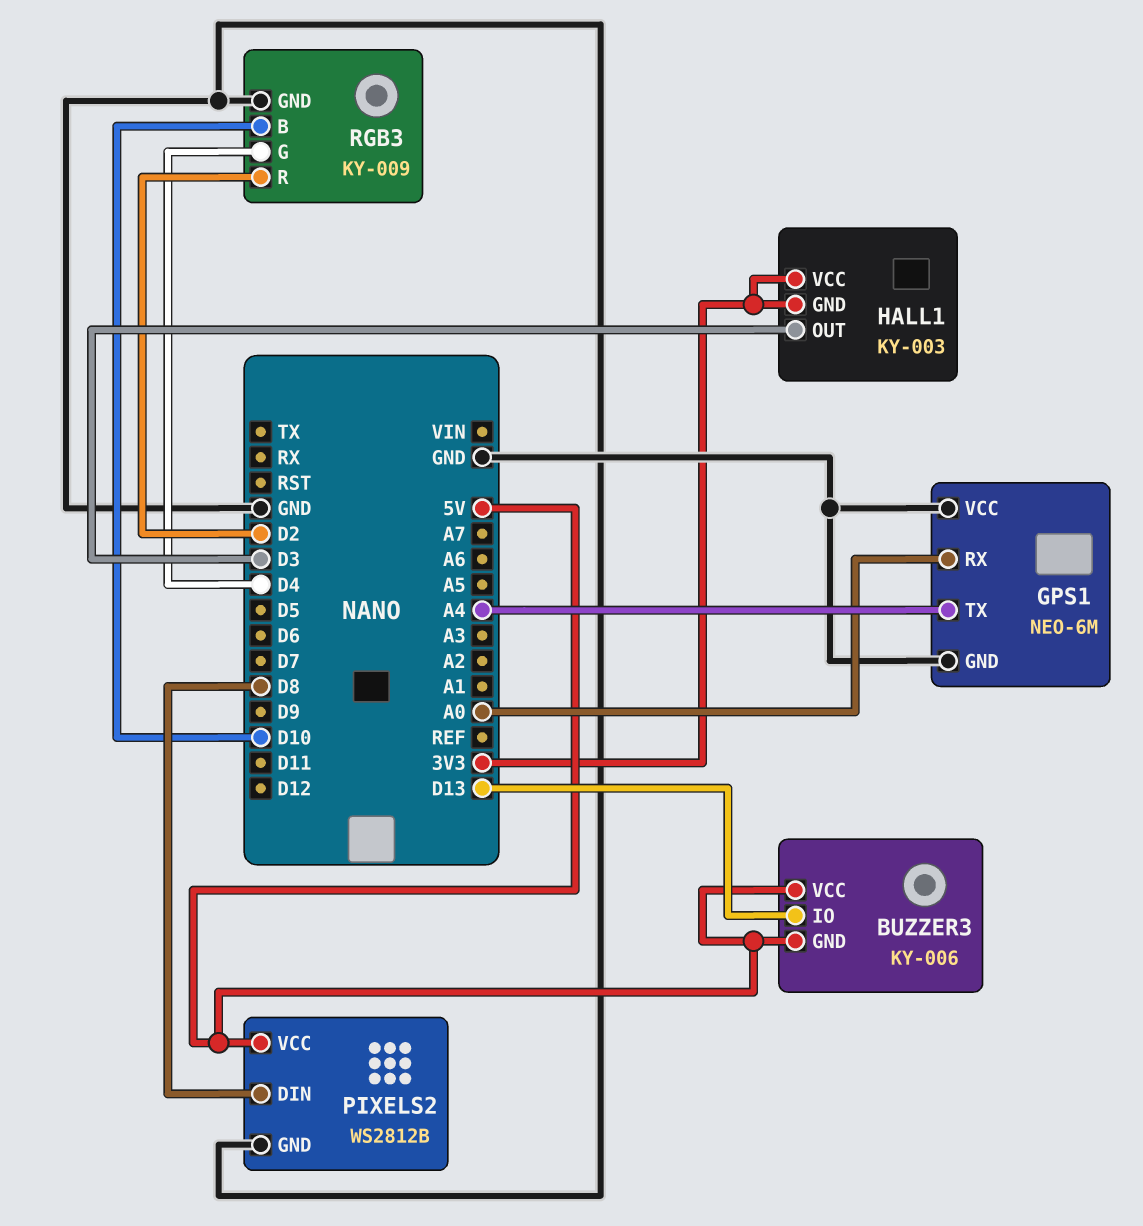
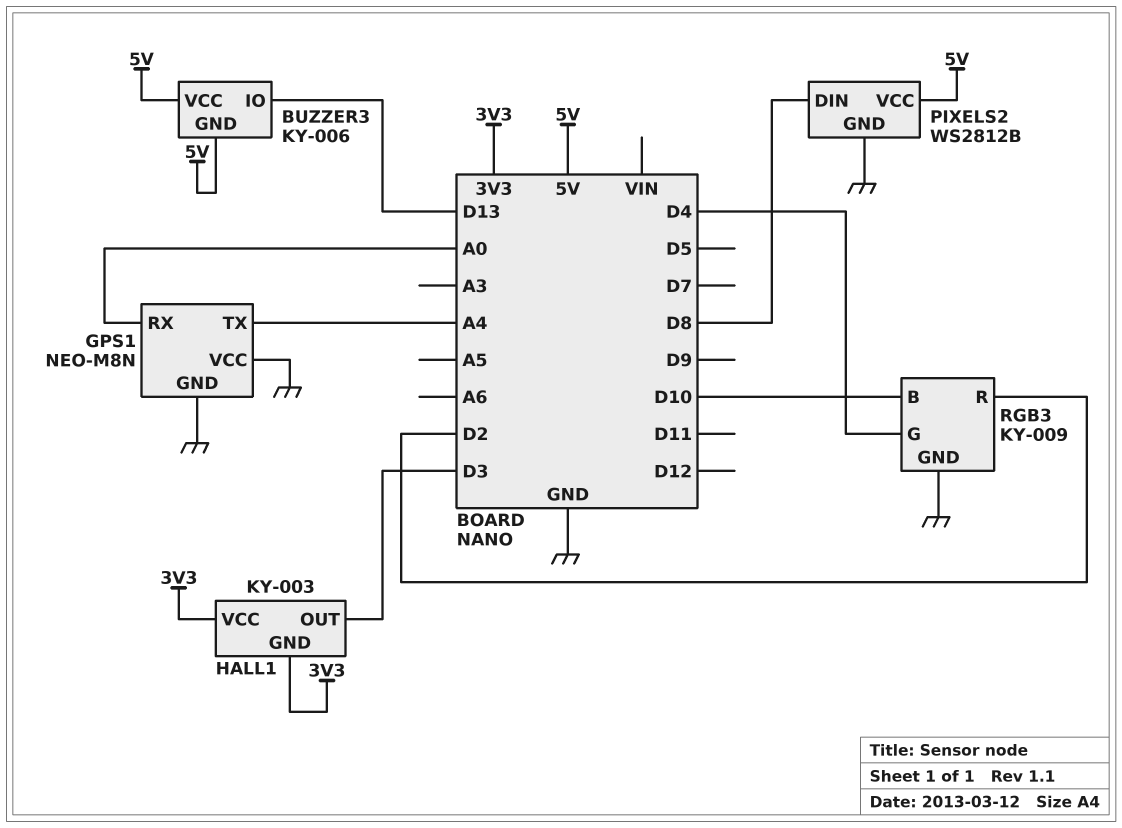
GPS1: NEO-6M -> NEO-M8N

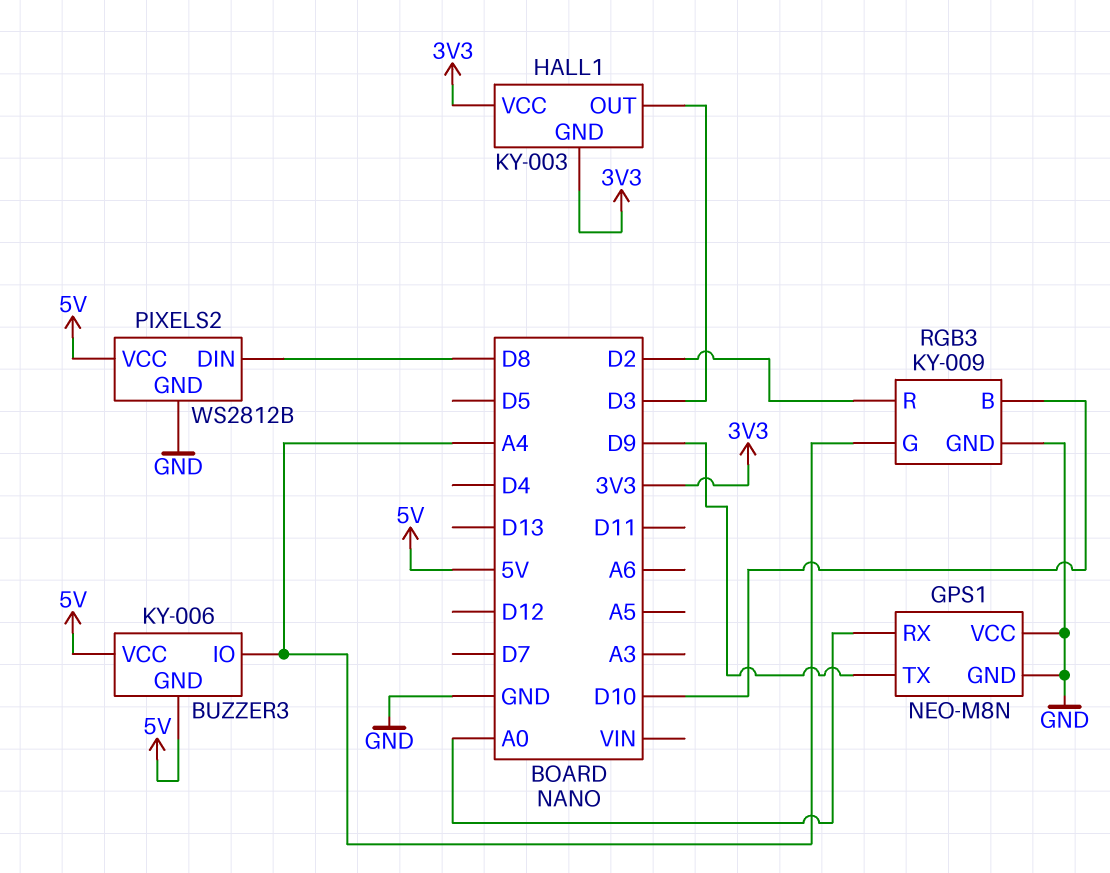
BUZZER3 pin IO: D13 -> A4
GPS1 pin TX: A4 -> D9
RGB3 pin G: D4 -> A4

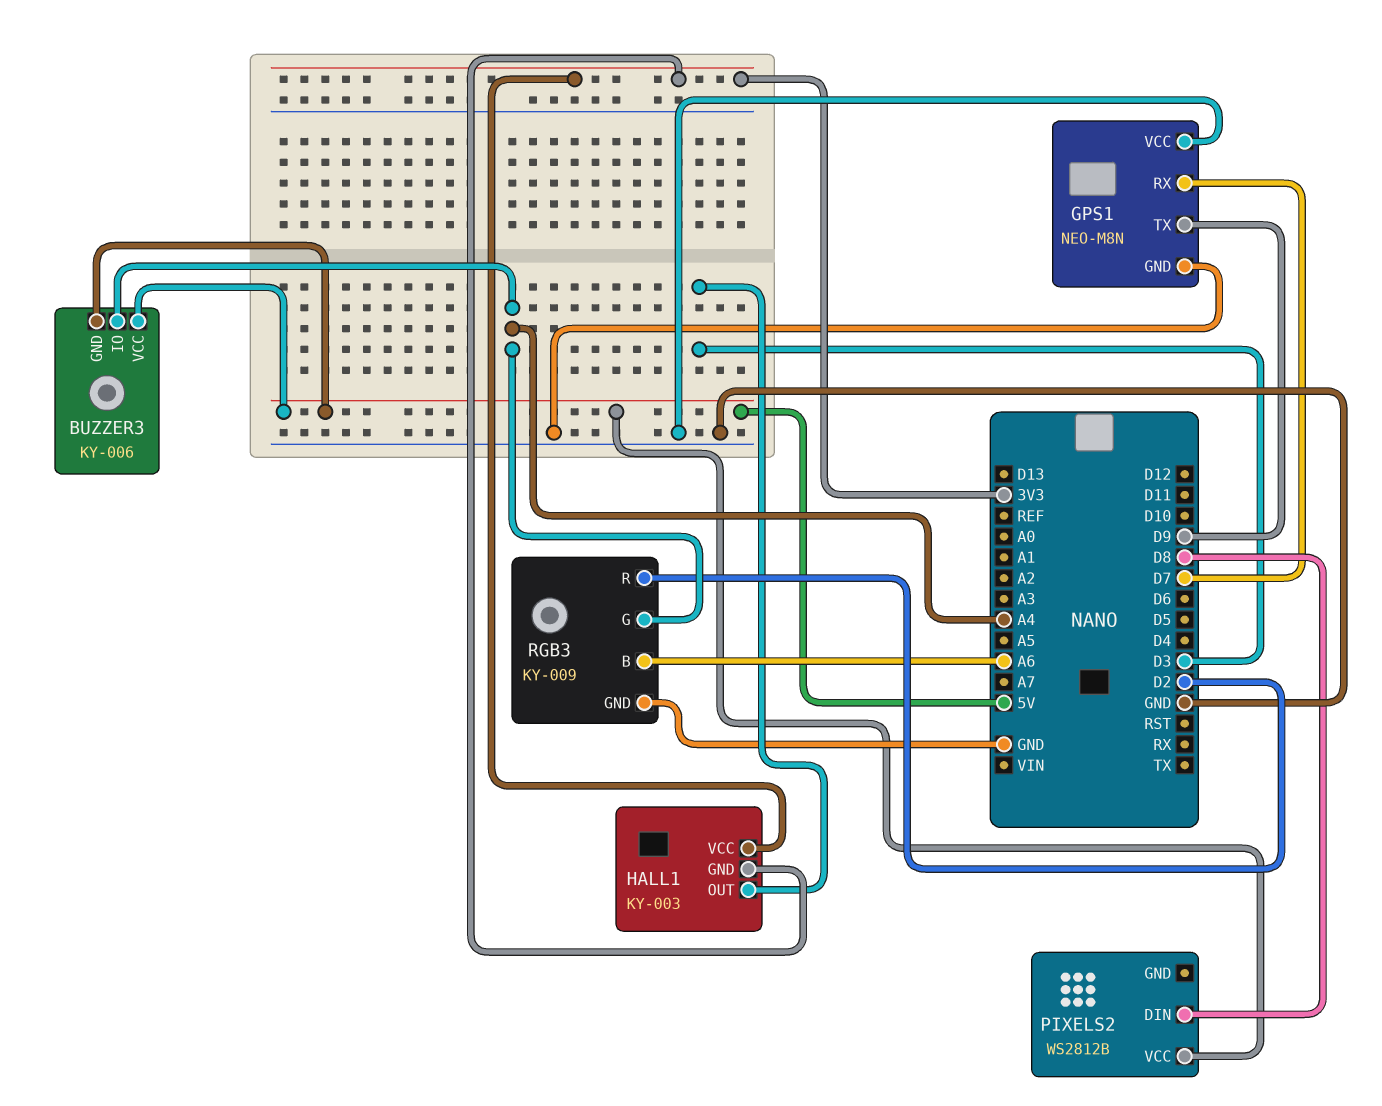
GPS1 pin RX: A0 -> D7
PIXELS2 pin GND: GND -> none
RGB3 pin B: D10 -> A6

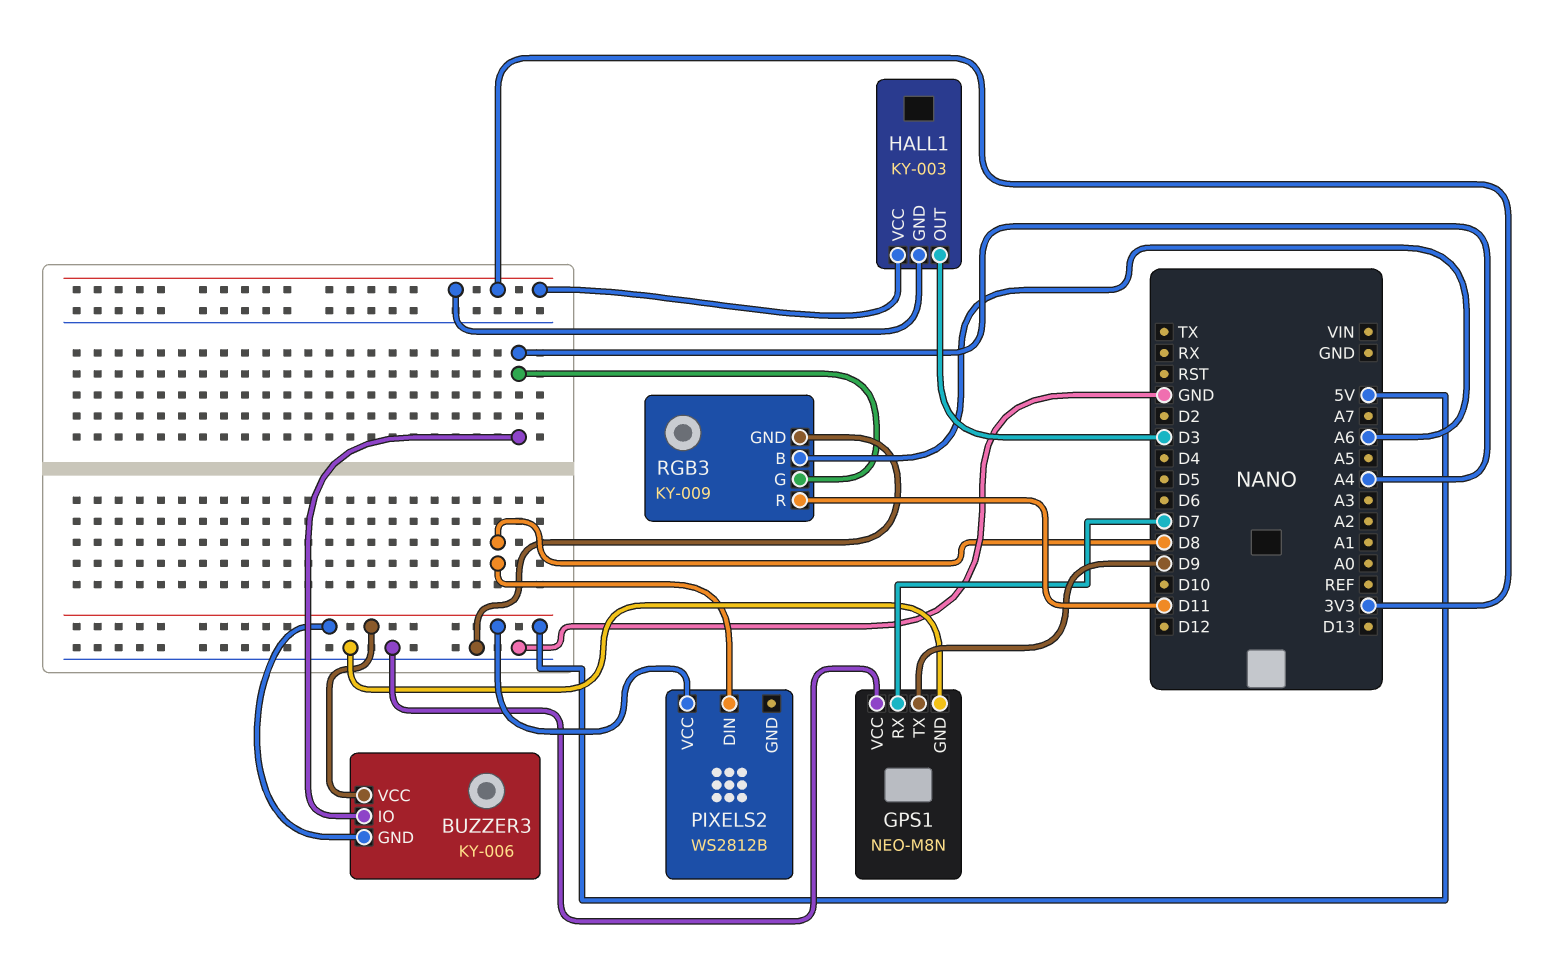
RGB3 pin R: D2 -> D11

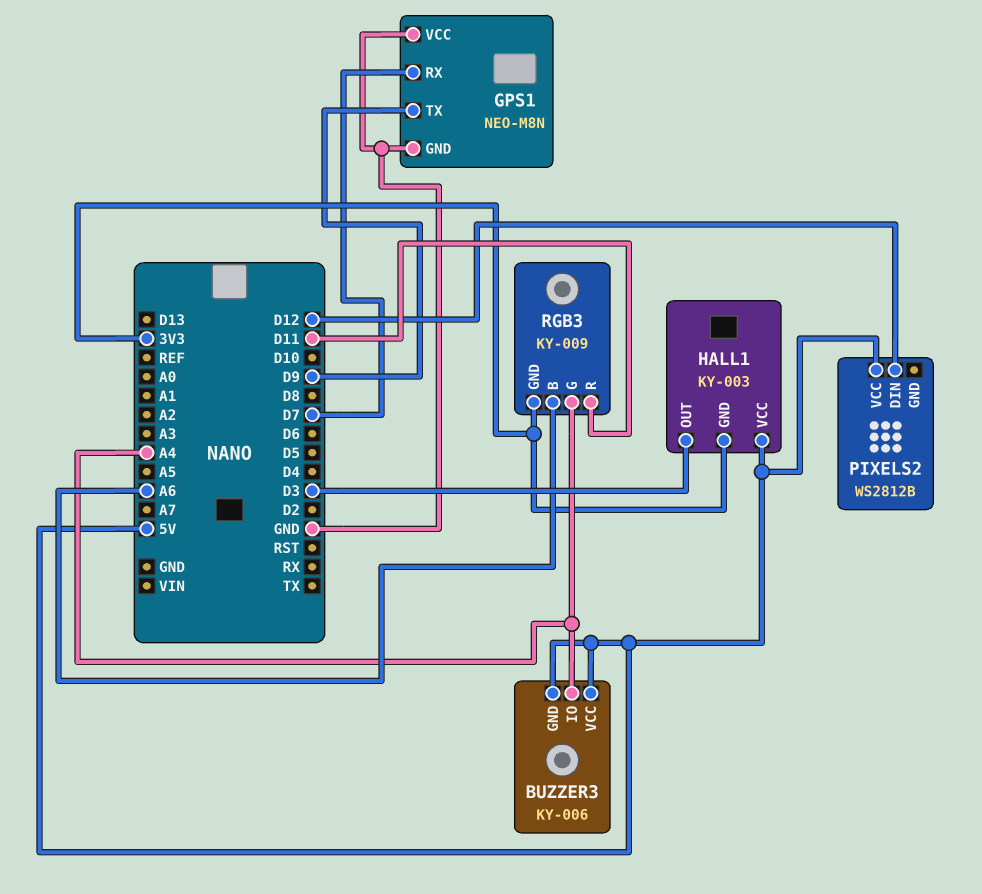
HALL1 pin VCC: 3V3 -> 5V
PIXELS2 pin DIN: D8 -> D12
RGB3 pin GND: GND -> 3V3

